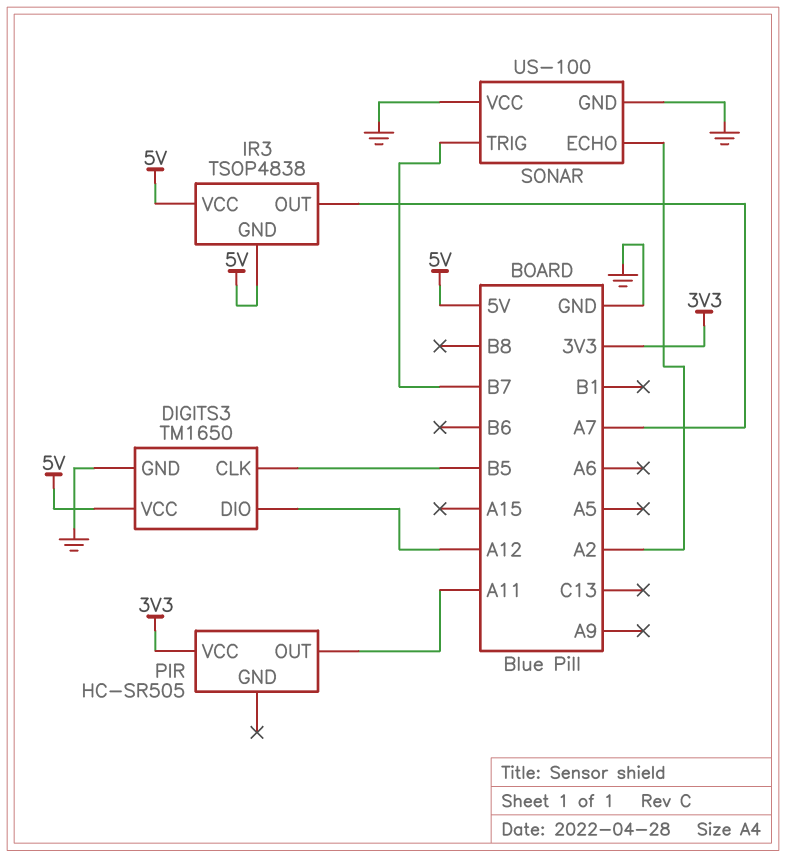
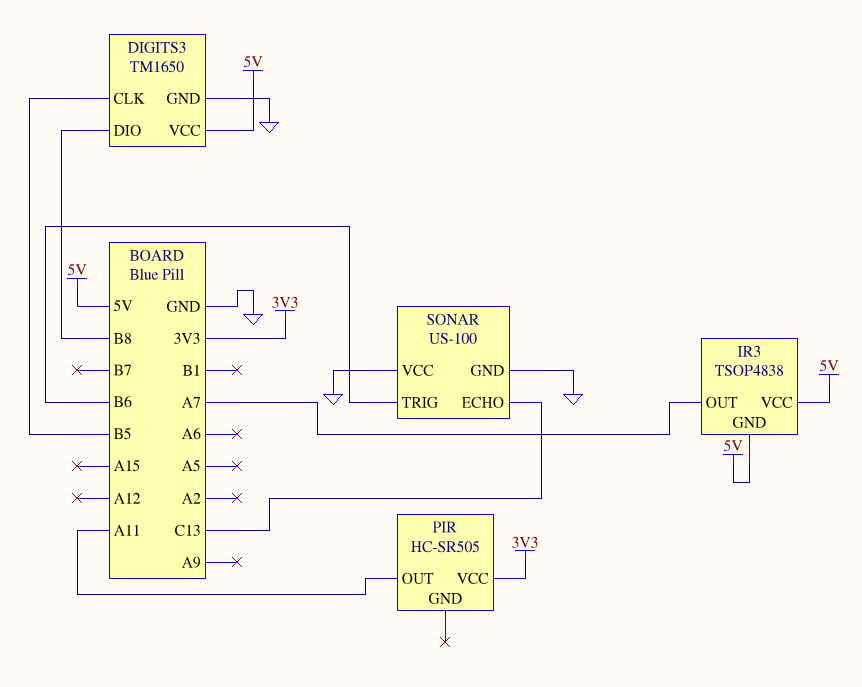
DIGITS3 pin DIO: A12 -> B8
SONAR pin ECHO: A2 -> C13
SONAR pin TRIG: B7 -> B6

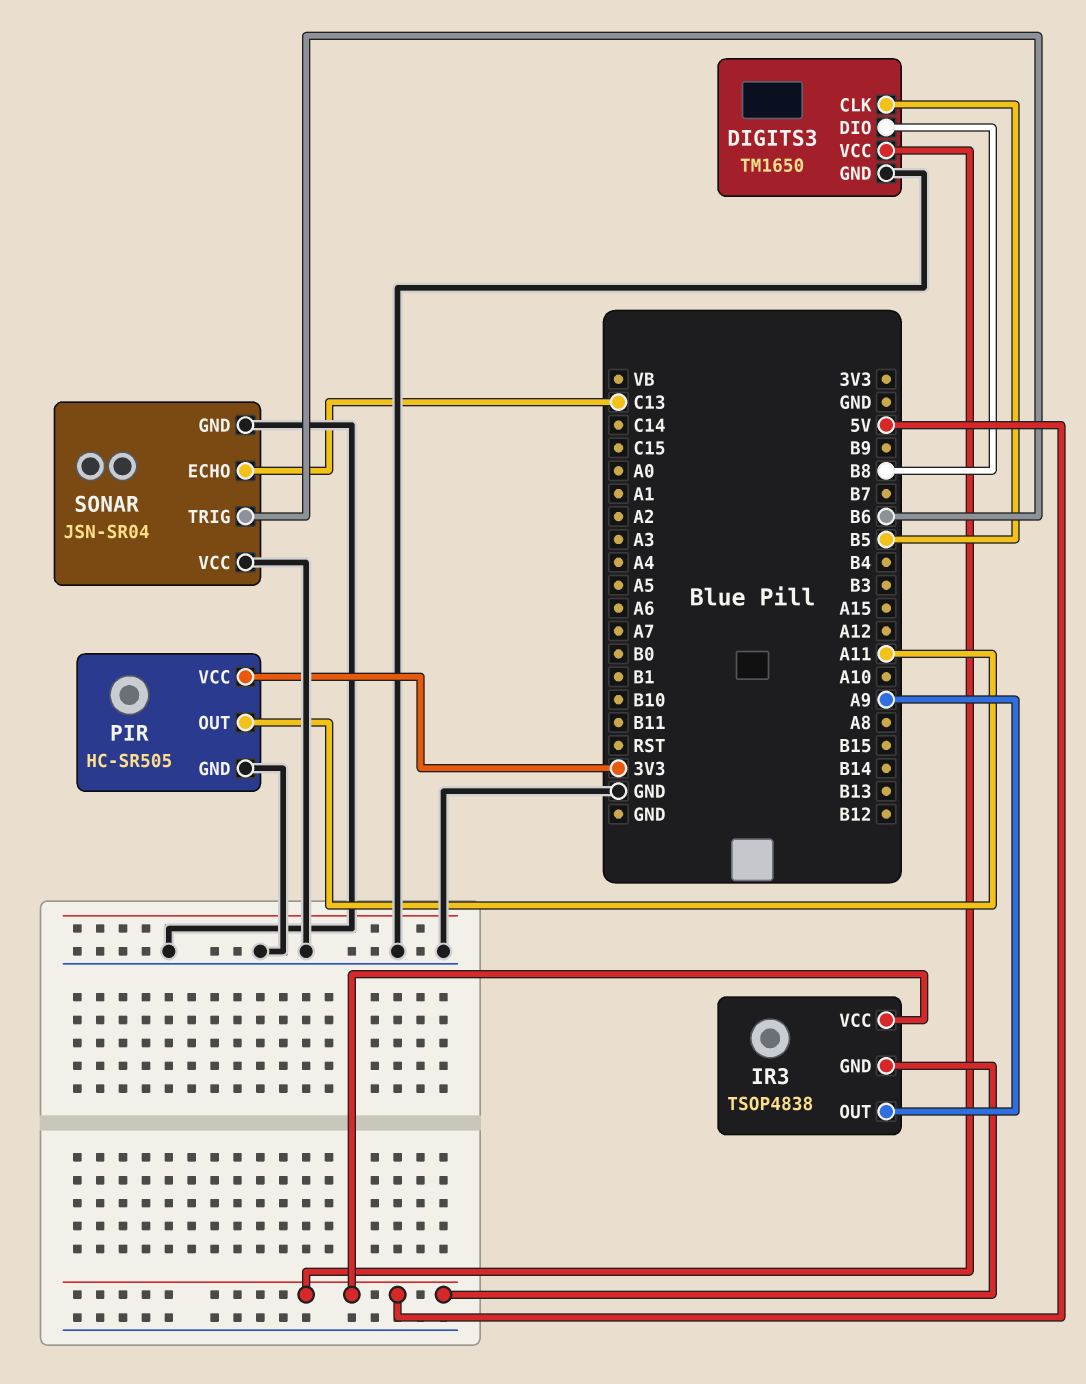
IR3 pin OUT: A7 -> A9
PIR pin GND: none -> GND
SONAR: US-100 -> JSN-SR04

